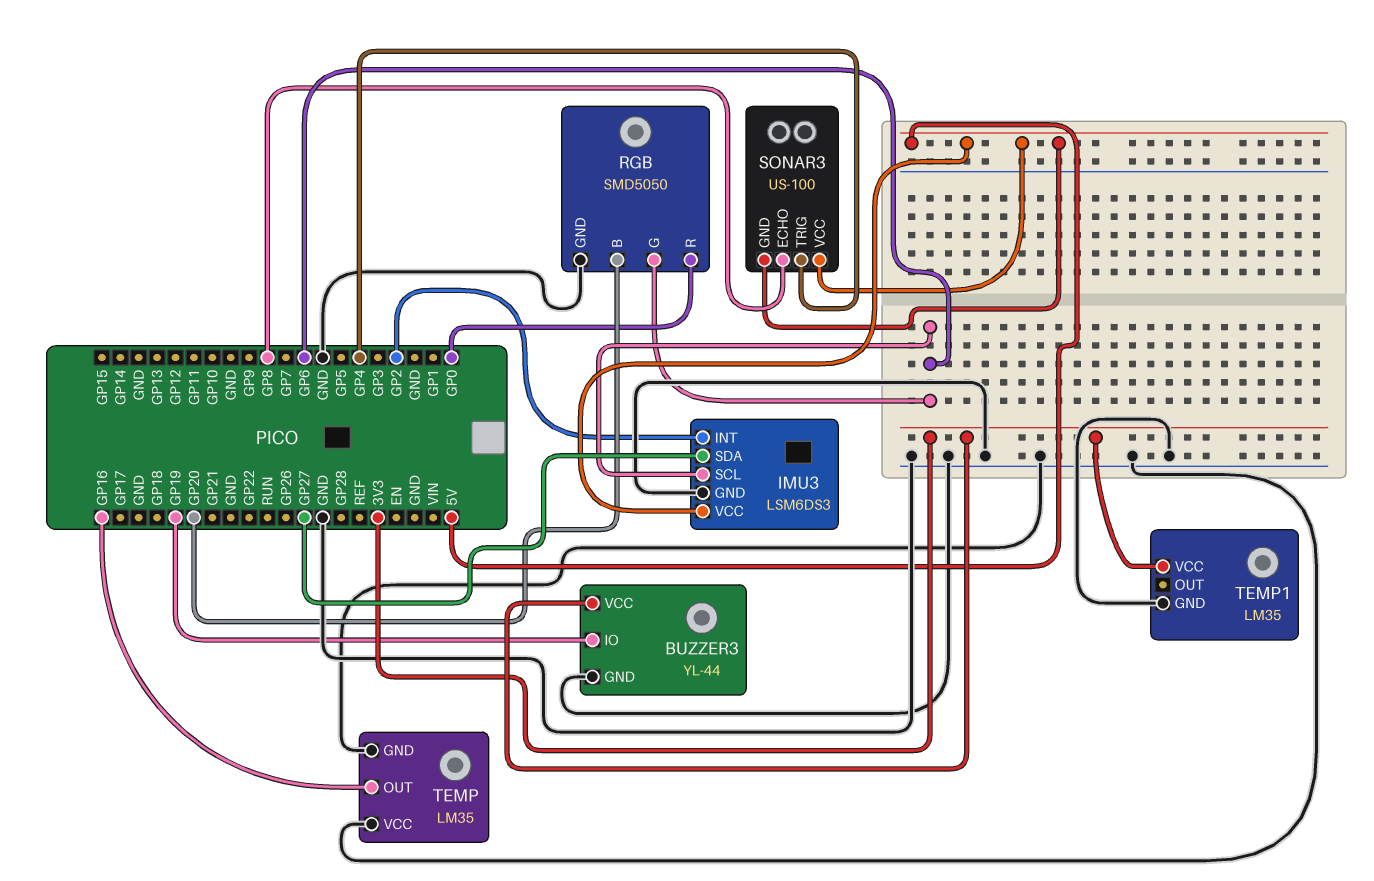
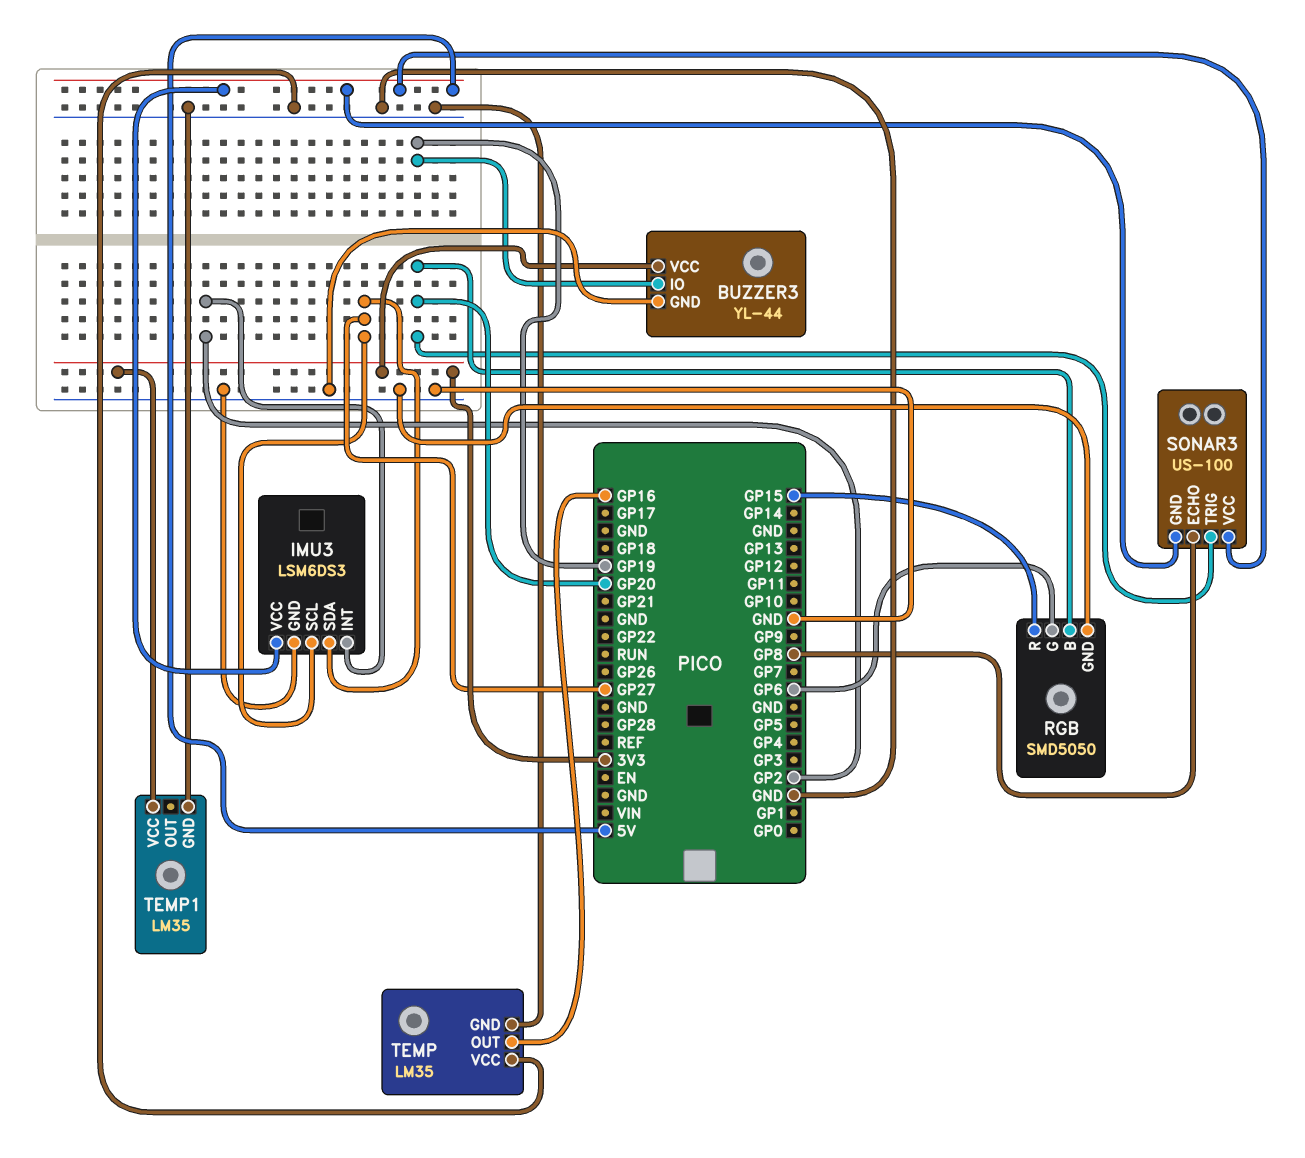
IMU3 pin SCL: GP6 -> GP27
RGB pin R: GP0 -> GP15
SONAR3 pin TRIG: GP4 -> GP20

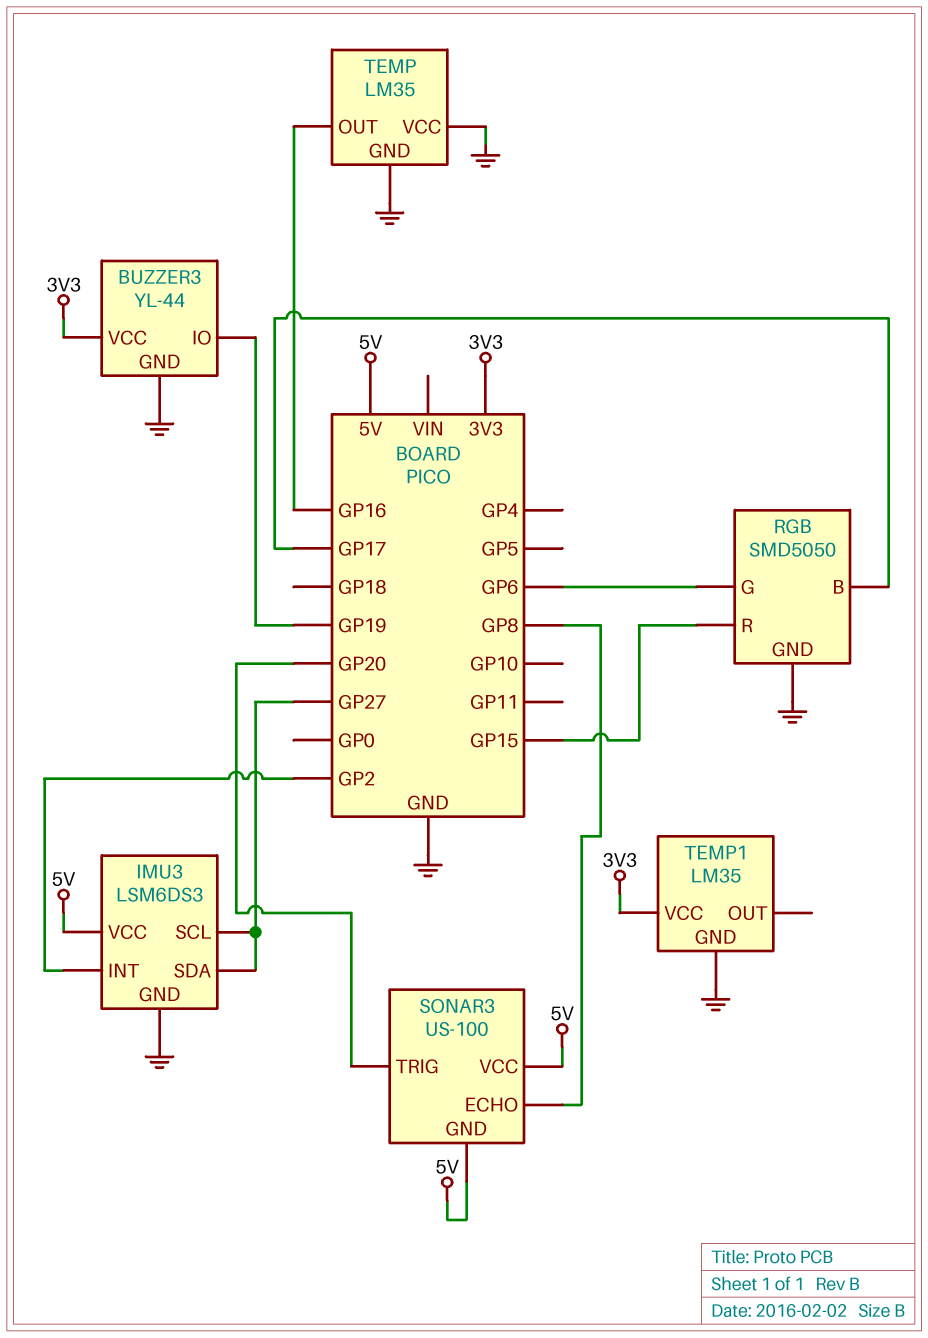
RGB pin B: GP20 -> GP17

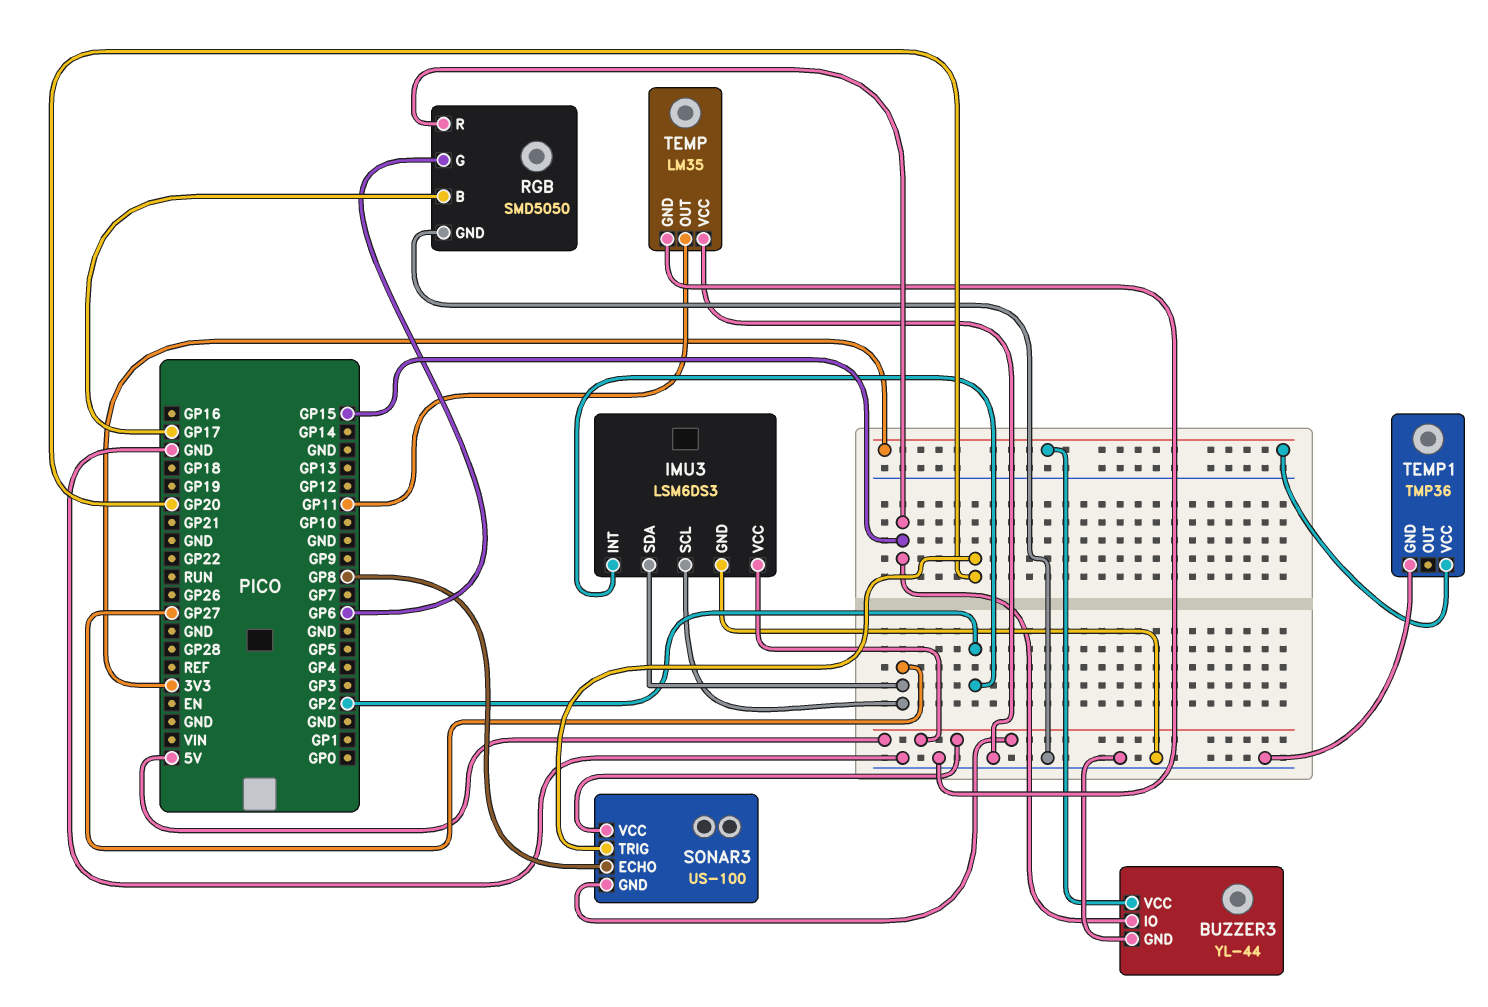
BUZZER3 pin IO: GP19 -> GP15
TEMP pin OUT: GP16 -> GP11
TEMP1: LM35 -> TMP36

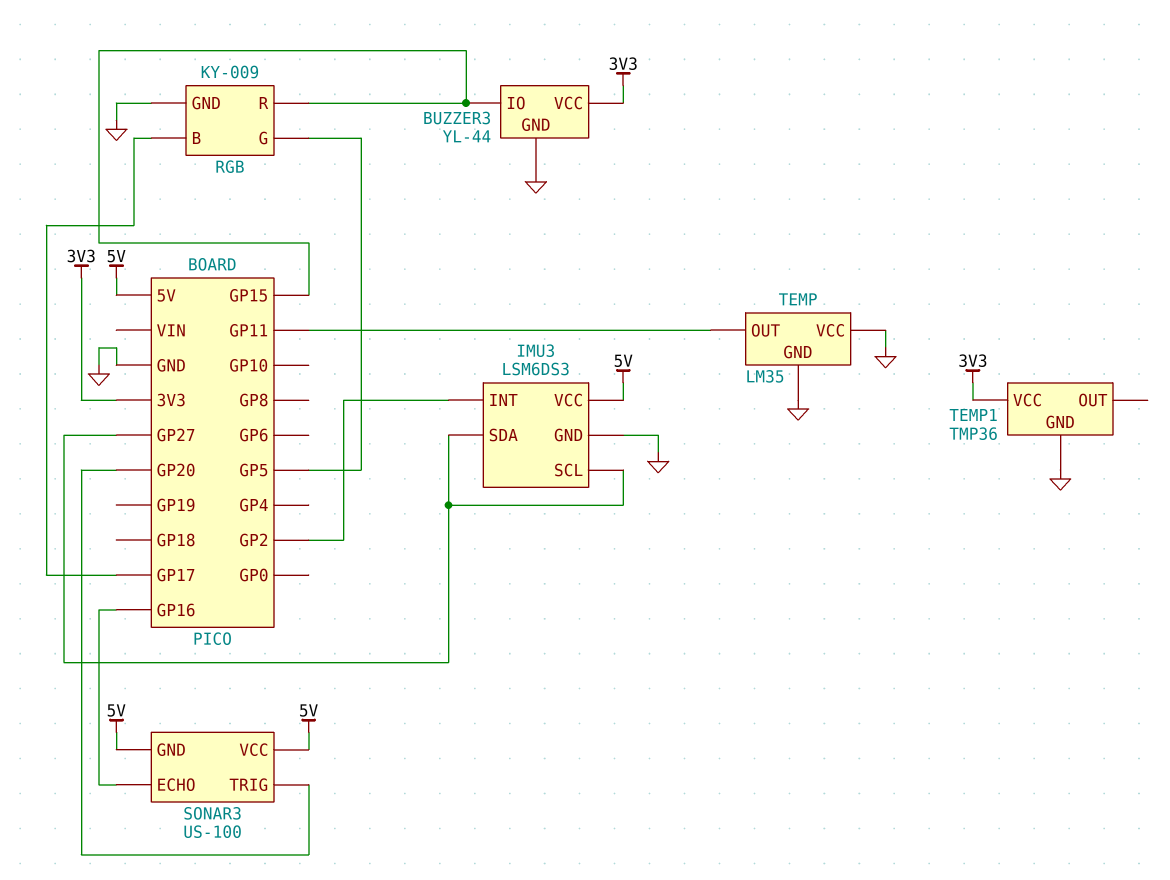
RGB: SMD5050 -> KY-009
RGB pin G: GP6 -> GP5
SONAR3 pin ECHO: GP8 -> GP16

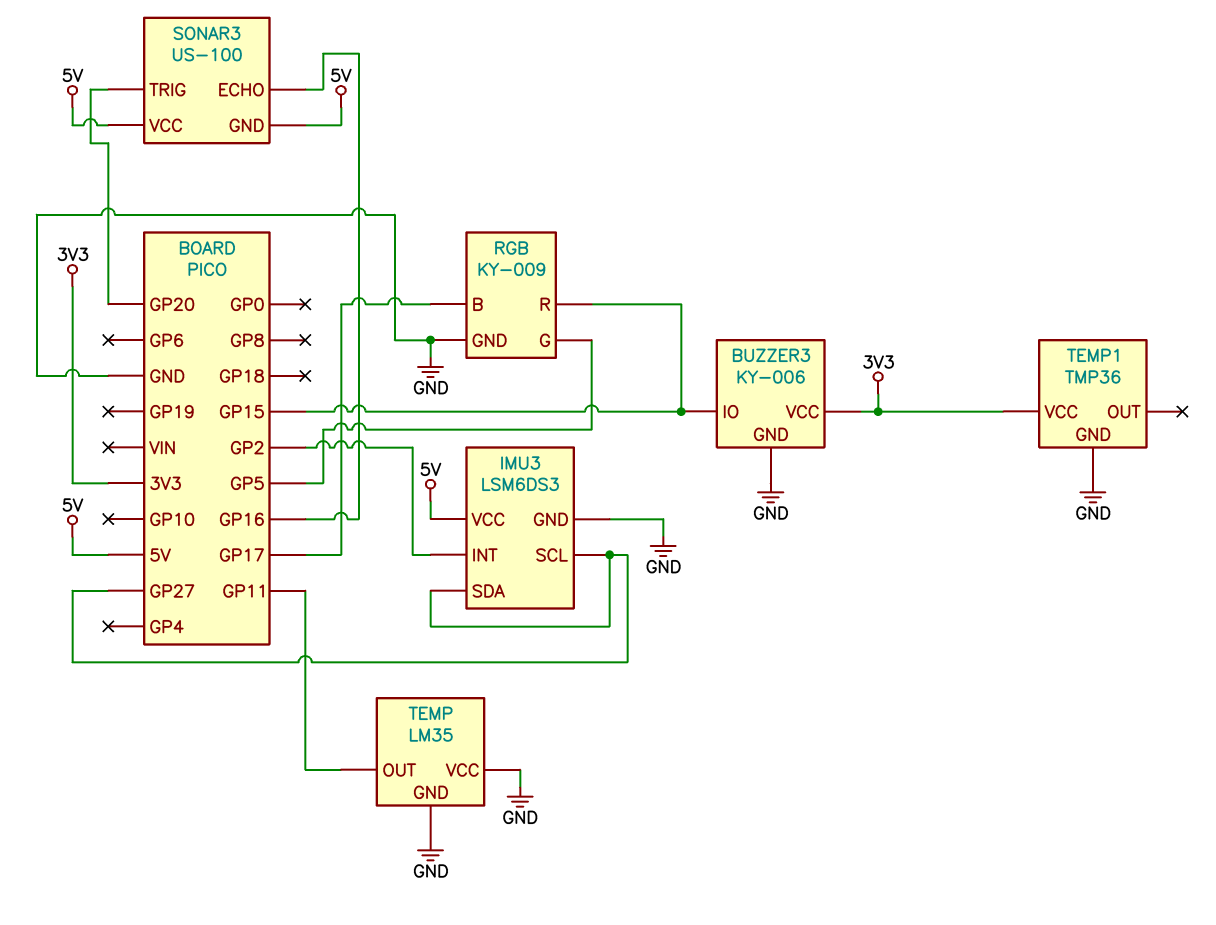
BUZZER3: YL-44 -> KY-006

